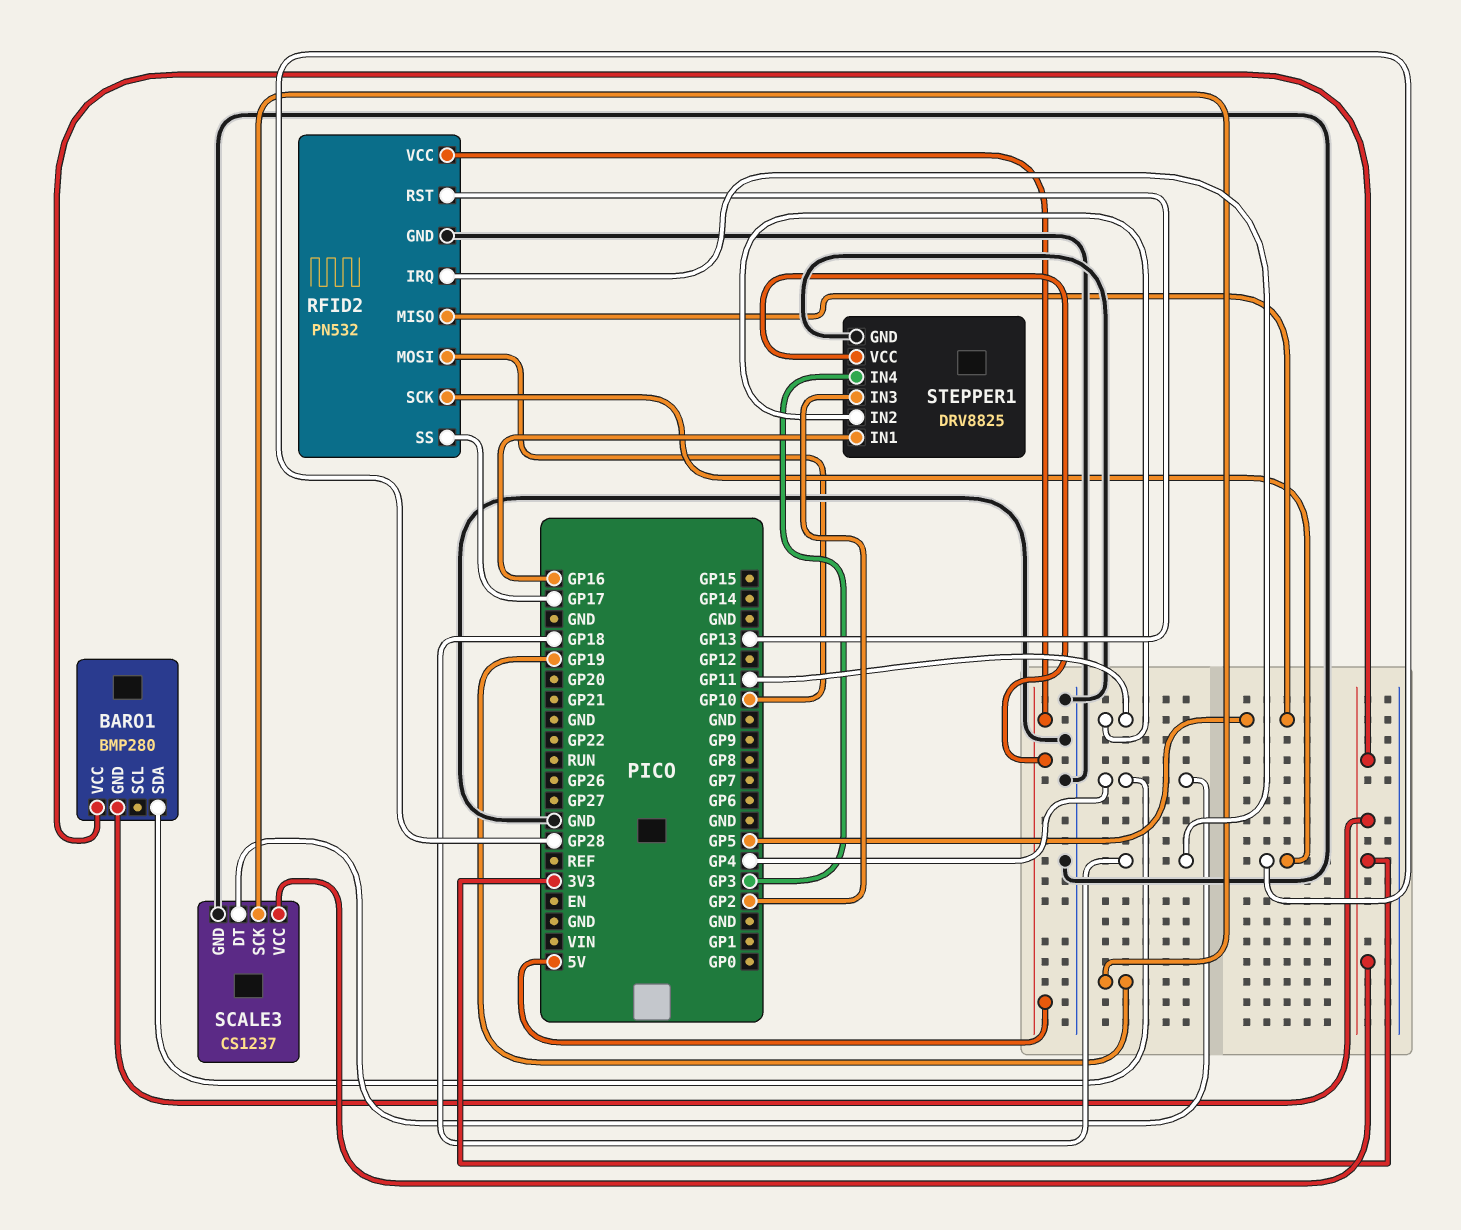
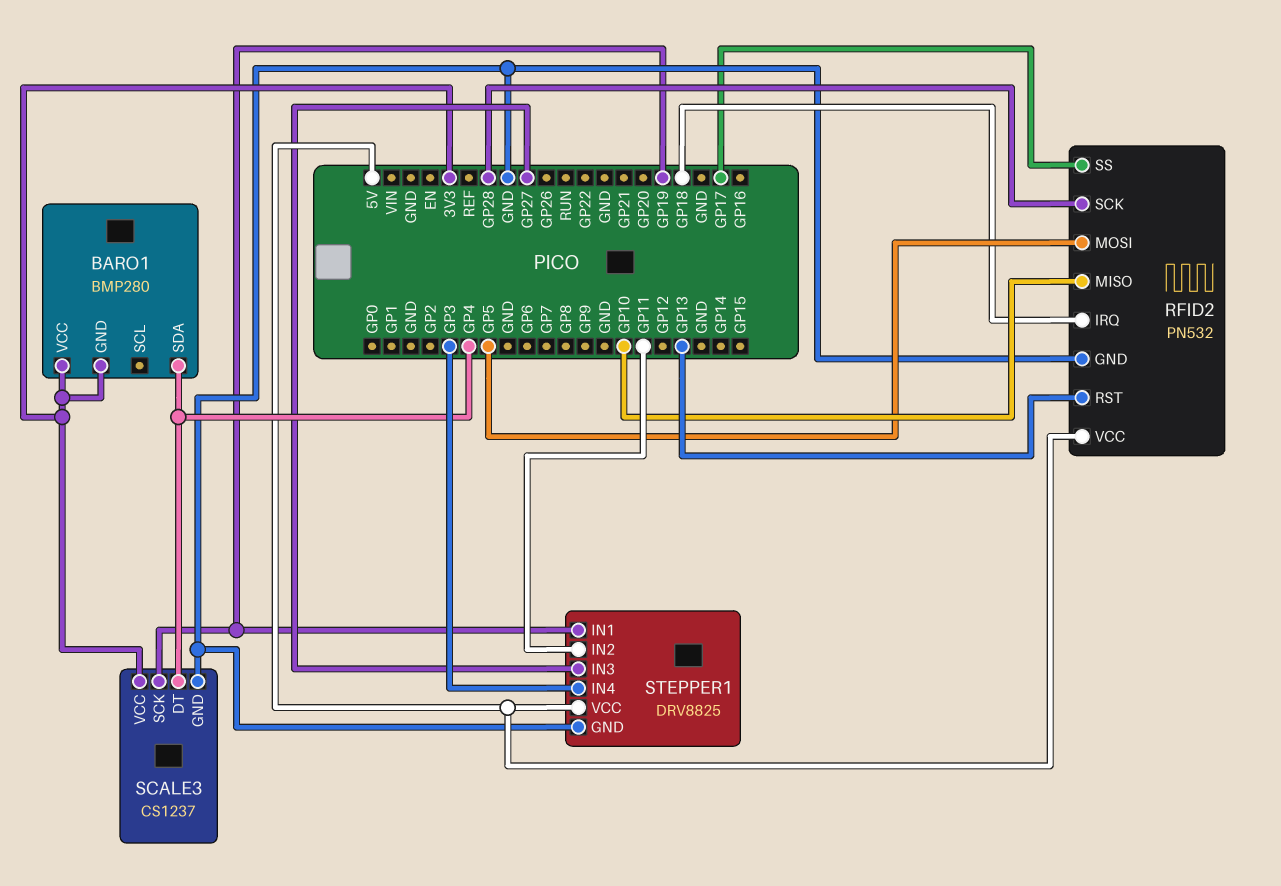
RFID2 pin MISO: GP5 -> GP10
RFID2 pin MOSI: GP10 -> GP5
STEPPER1 pin IN1: GP16 -> GP19
STEPPER1 pin IN3: GP2 -> GP27

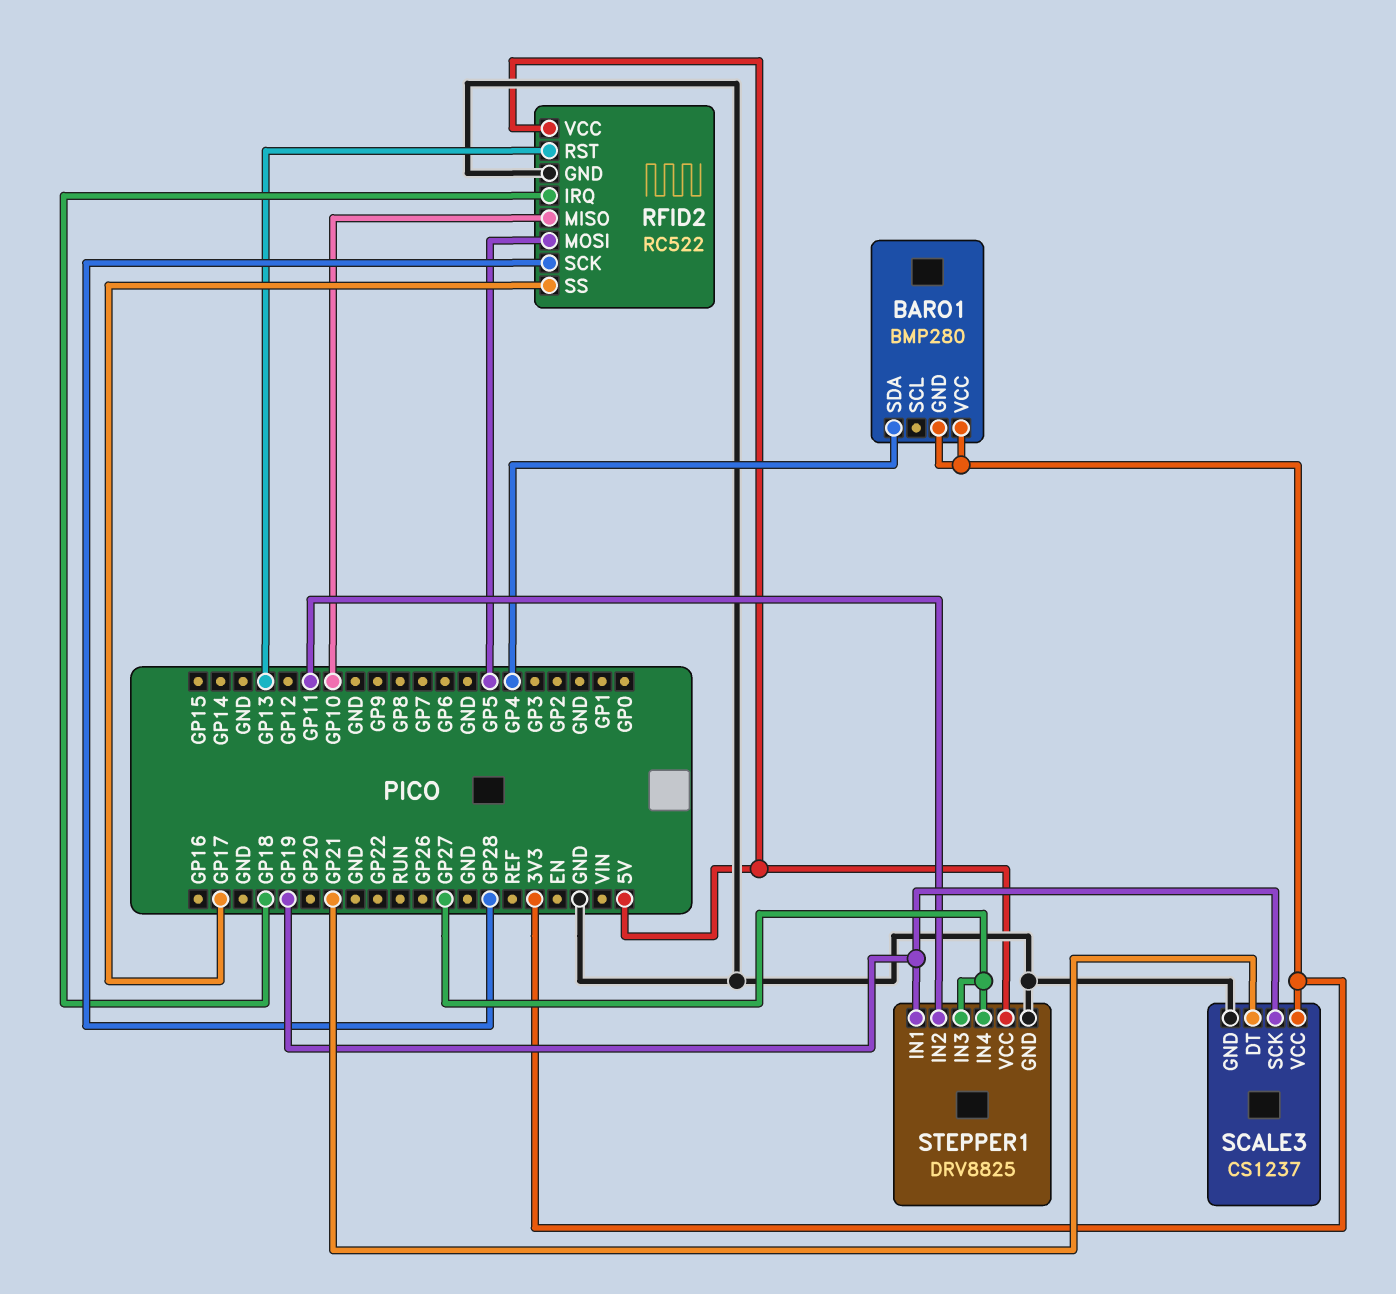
RFID2: PN532 -> RC522
SCALE3 pin DT: GP4 -> GP21
STEPPER1 pin IN4: GP3 -> GP27

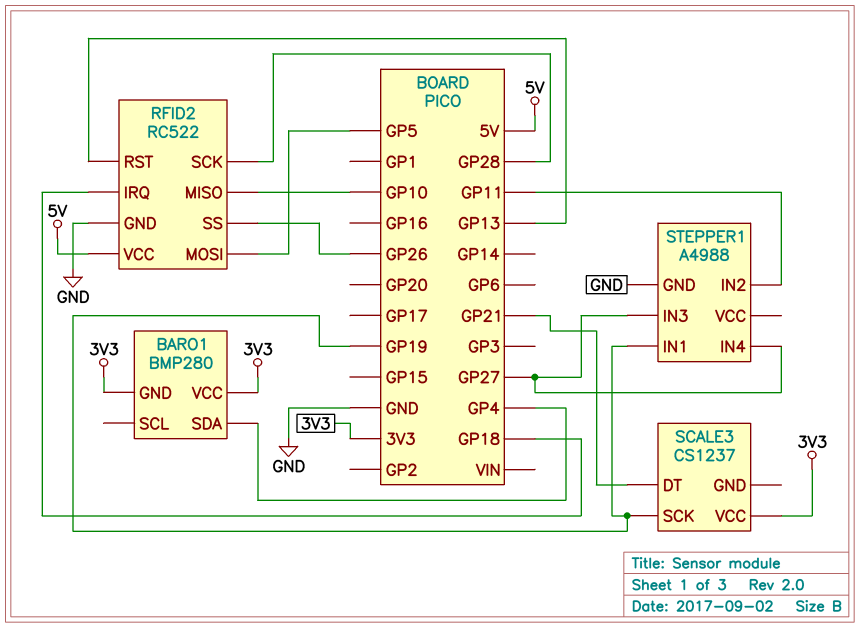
RFID2 pin SS: GP17 -> GP26
SCALE3 pin GND: GND -> none
STEPPER1: DRV8825 -> A4988
STEPPER1 pin VCC: 5V -> none

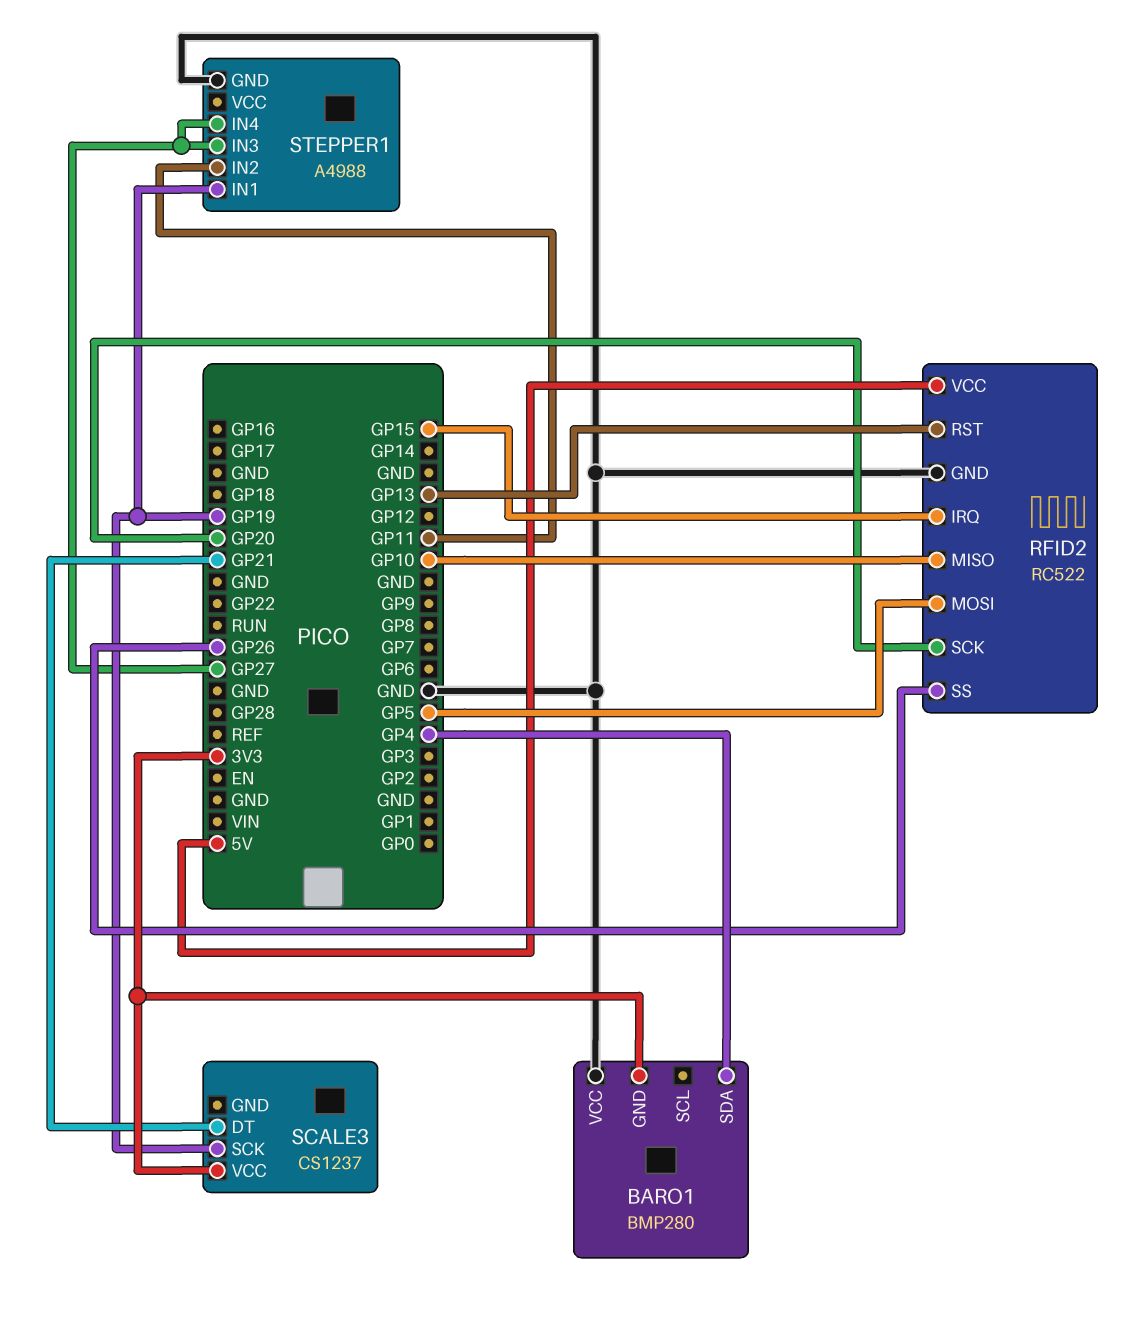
BARO1 pin VCC: 3V3 -> GND
RFID2 pin IRQ: GP18 -> GP15
RFID2 pin SCK: GP28 -> GP20

